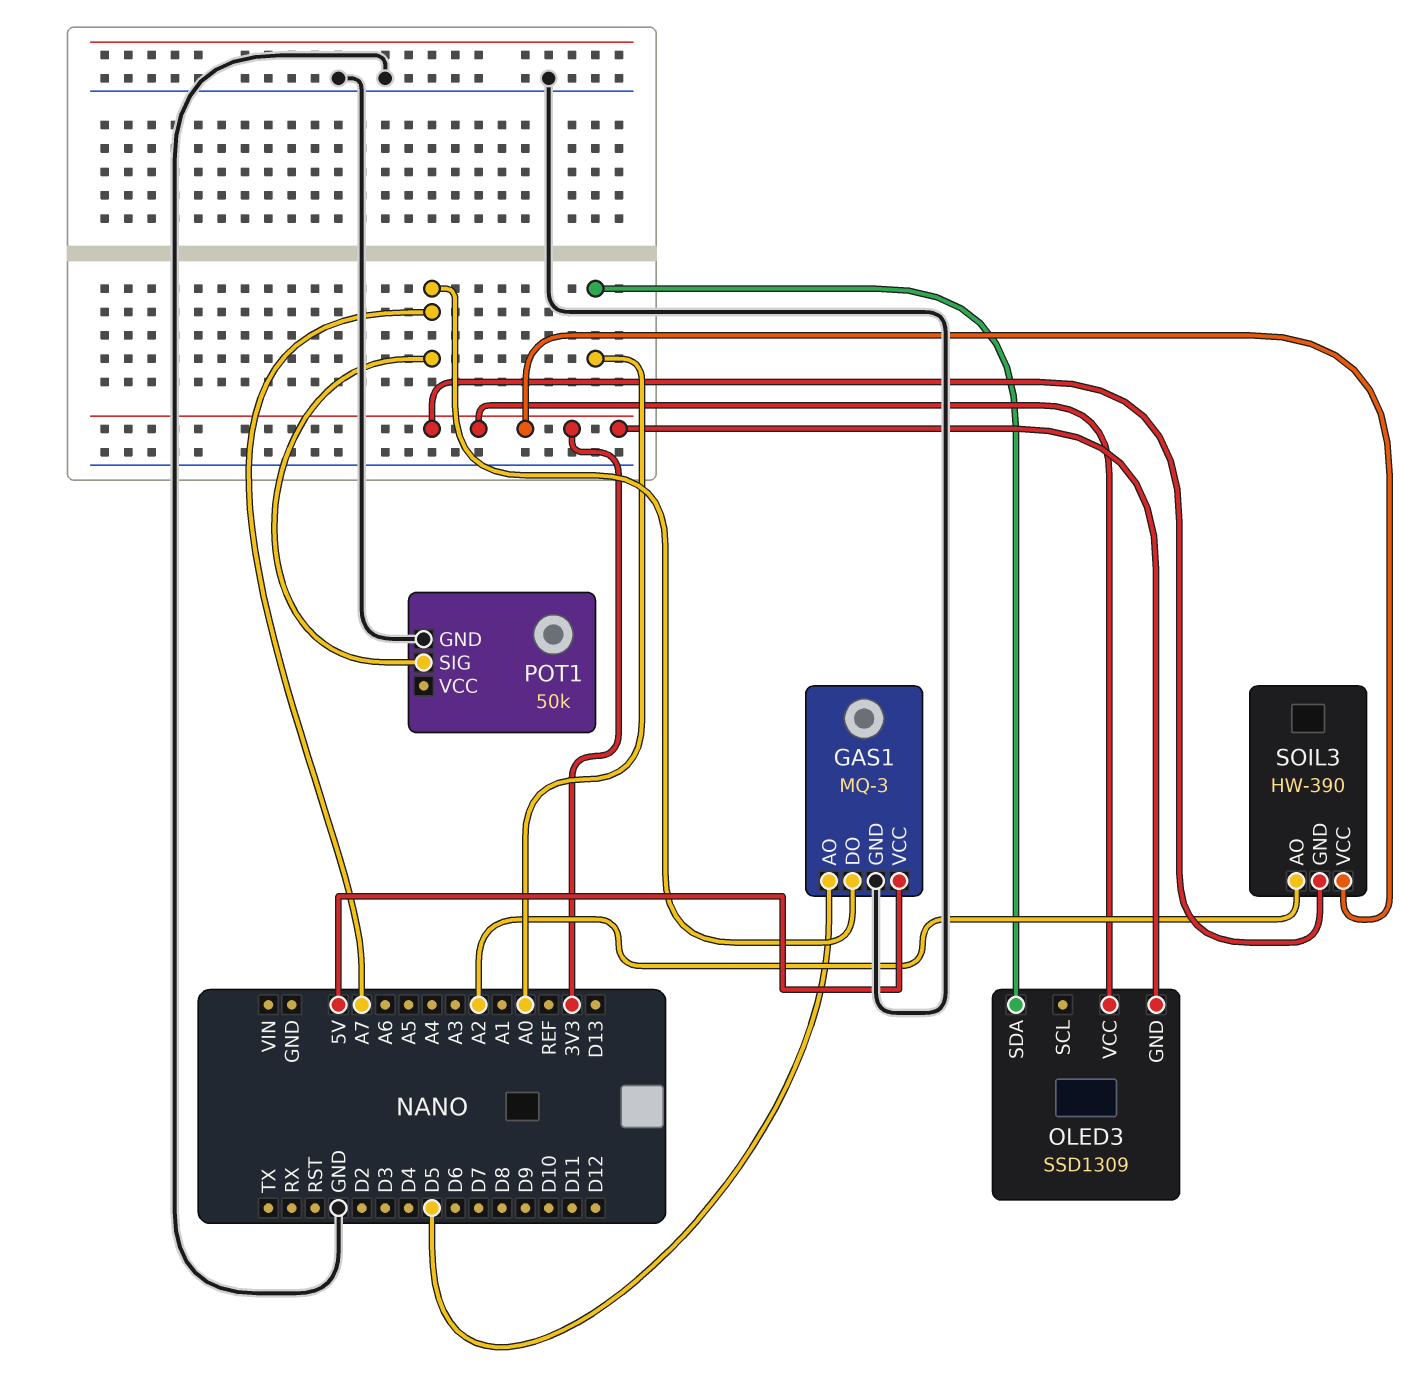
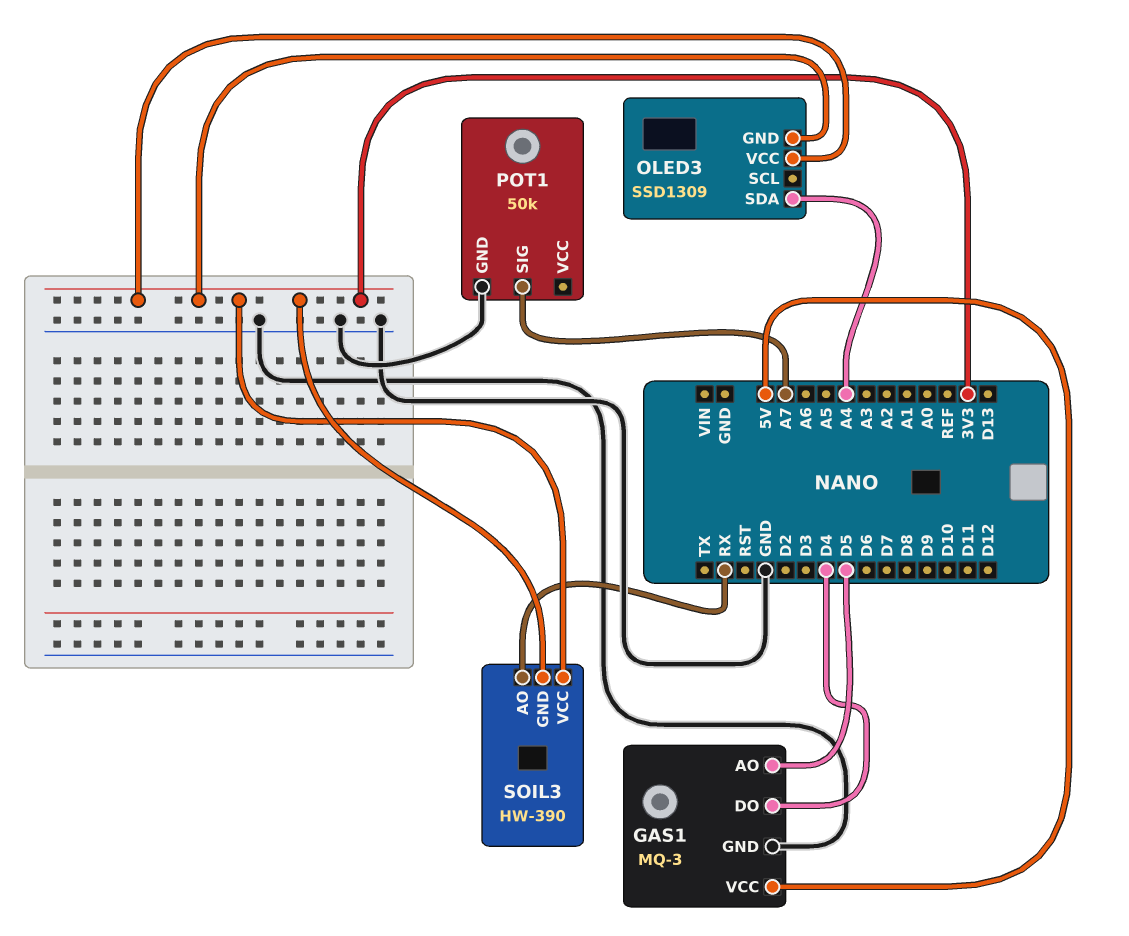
GAS1 pin DO: A7 -> D4
OLED3 pin SDA: A0 -> A4
SOIL3 pin AO: A2 -> RX

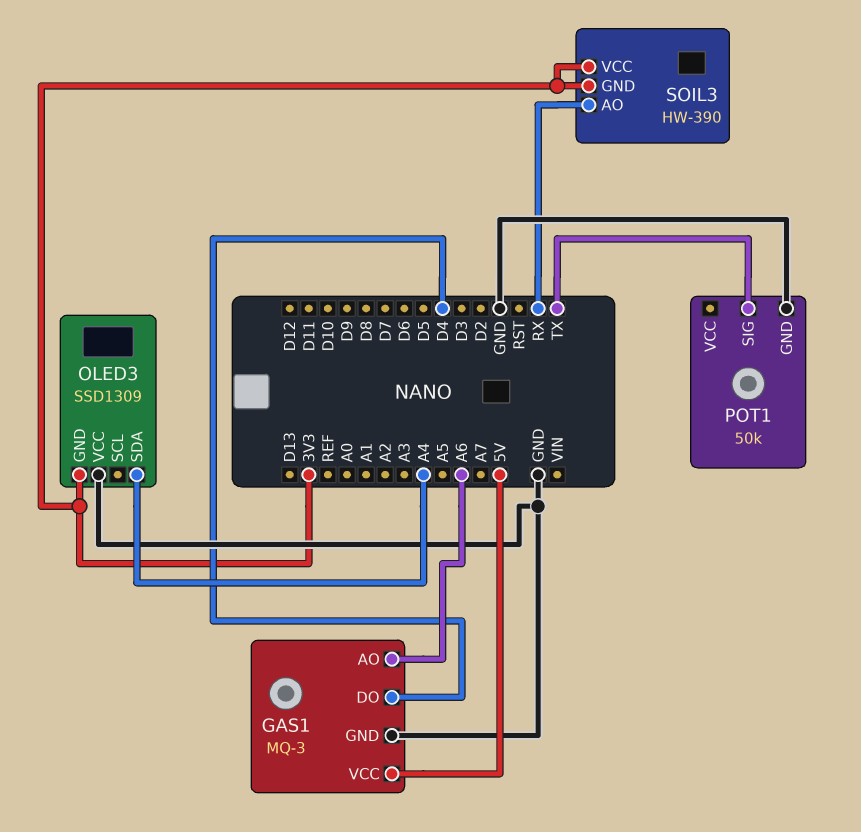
GAS1 pin AO: D5 -> A6
OLED3 pin VCC: 3V3 -> GND
POT1 pin SIG: A7 -> TX

